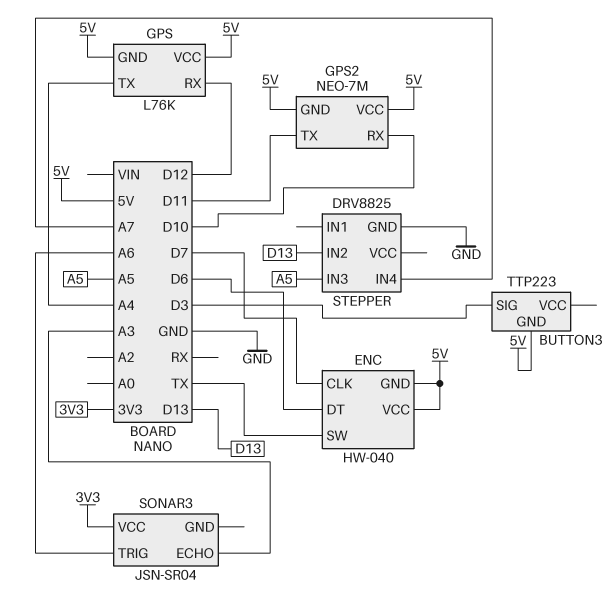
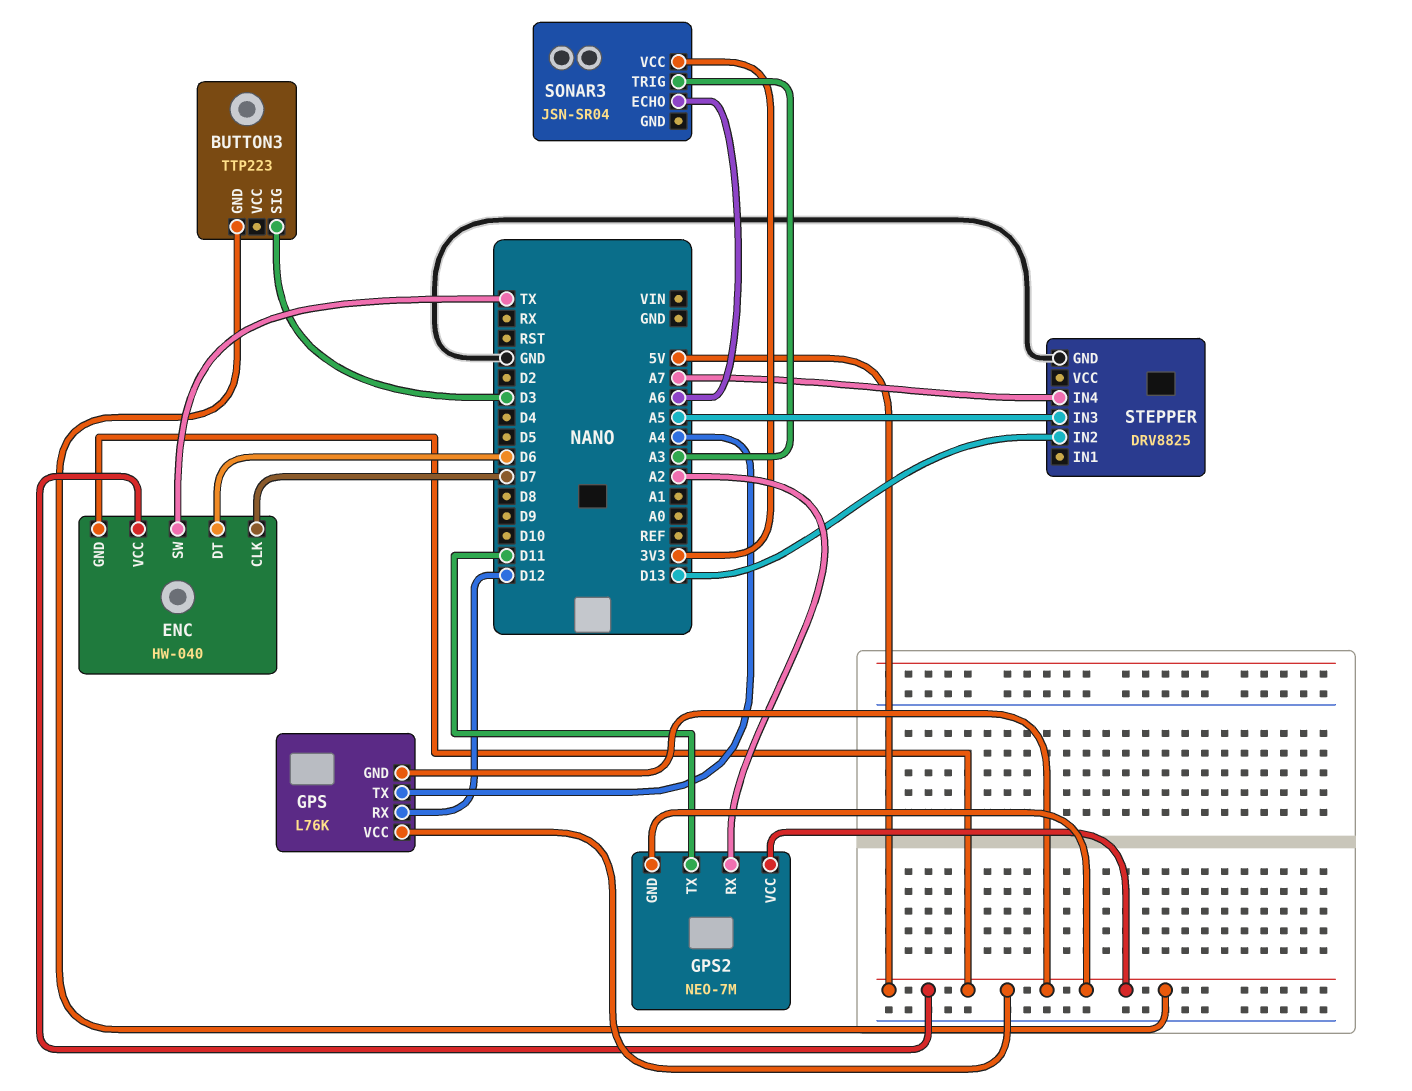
GPS2 pin RX: D10 -> A2
SONAR3 pin ECHO: A3 -> A6
SONAR3 pin TRIG: A6 -> A3

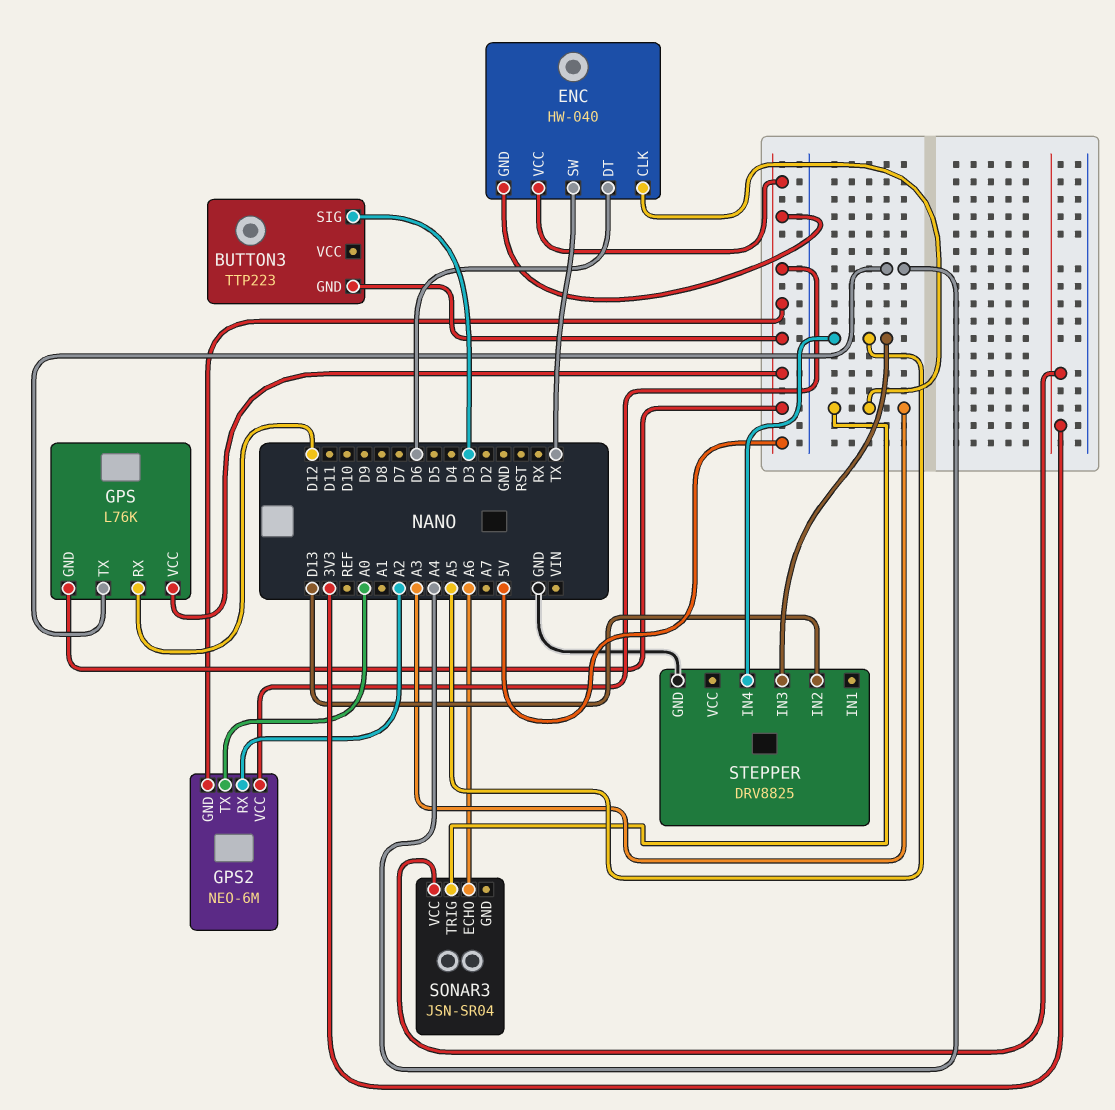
ENC pin CLK: D7 -> A3
GPS2: NEO-7M -> NEO-6M
GPS2 pin TX: D11 -> A0
STEPPER pin IN4: A7 -> A5

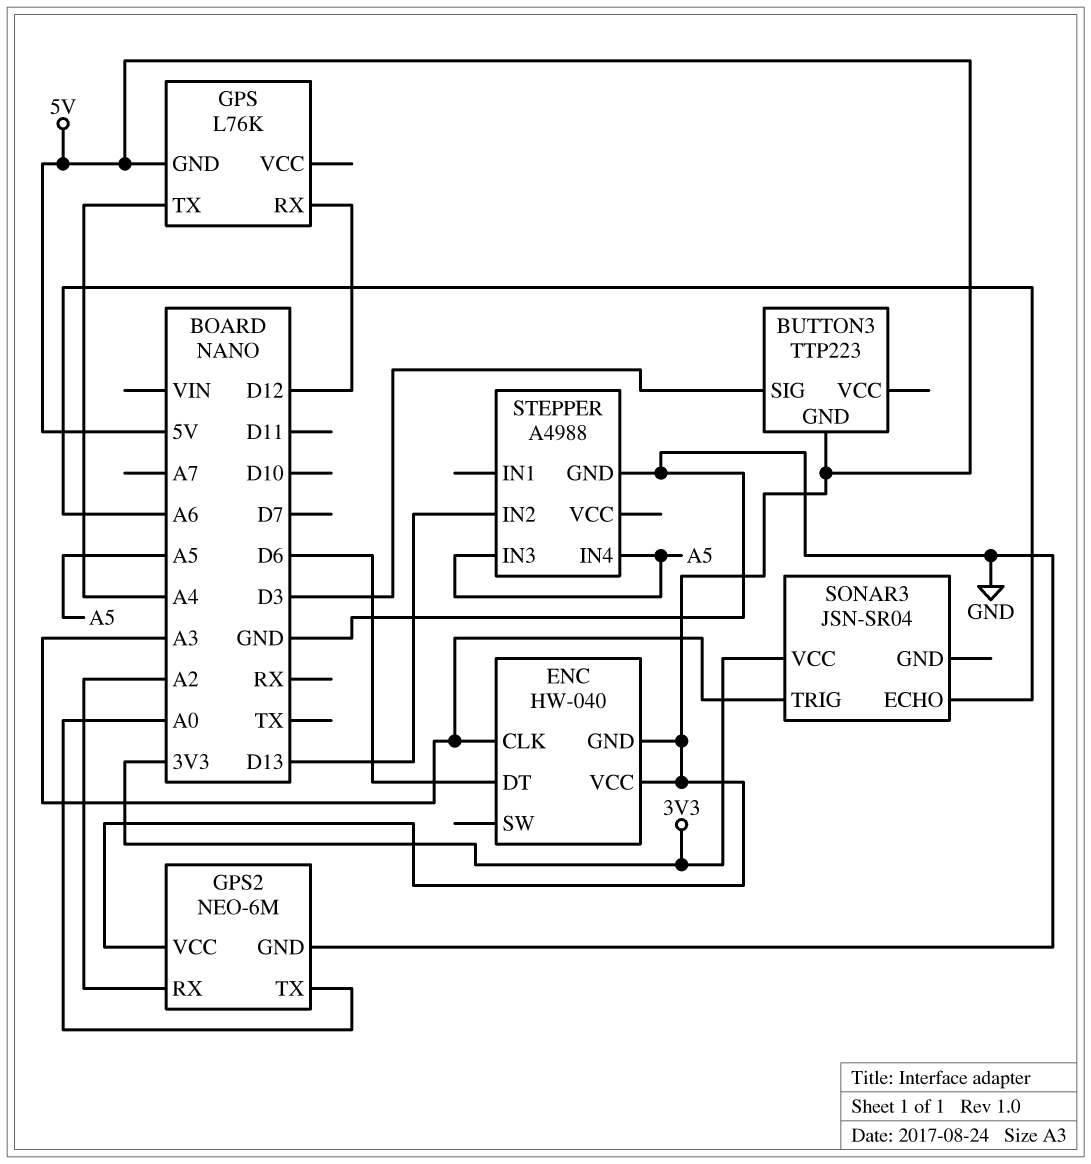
ENC pin SW: TX -> none
GPS pin VCC: 5V -> none
GPS2 pin GND: 5V -> GND
STEPPER: DRV8825 -> A4988

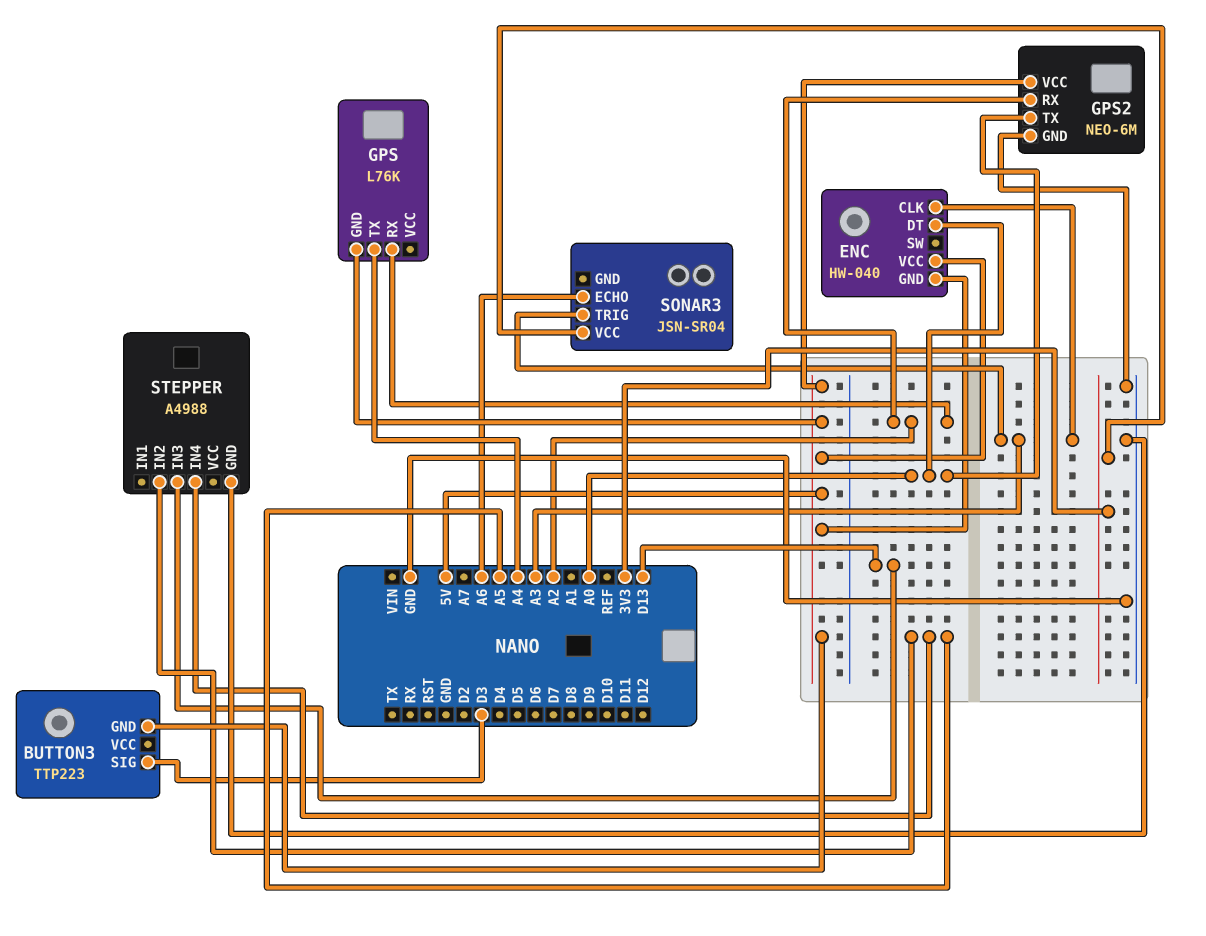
ENC pin DT: D6 -> A0
GPS pin RX: D12 -> A2
STEPPER pin IN2: D13 -> A5
STEPPER pin IN3: A5 -> D13

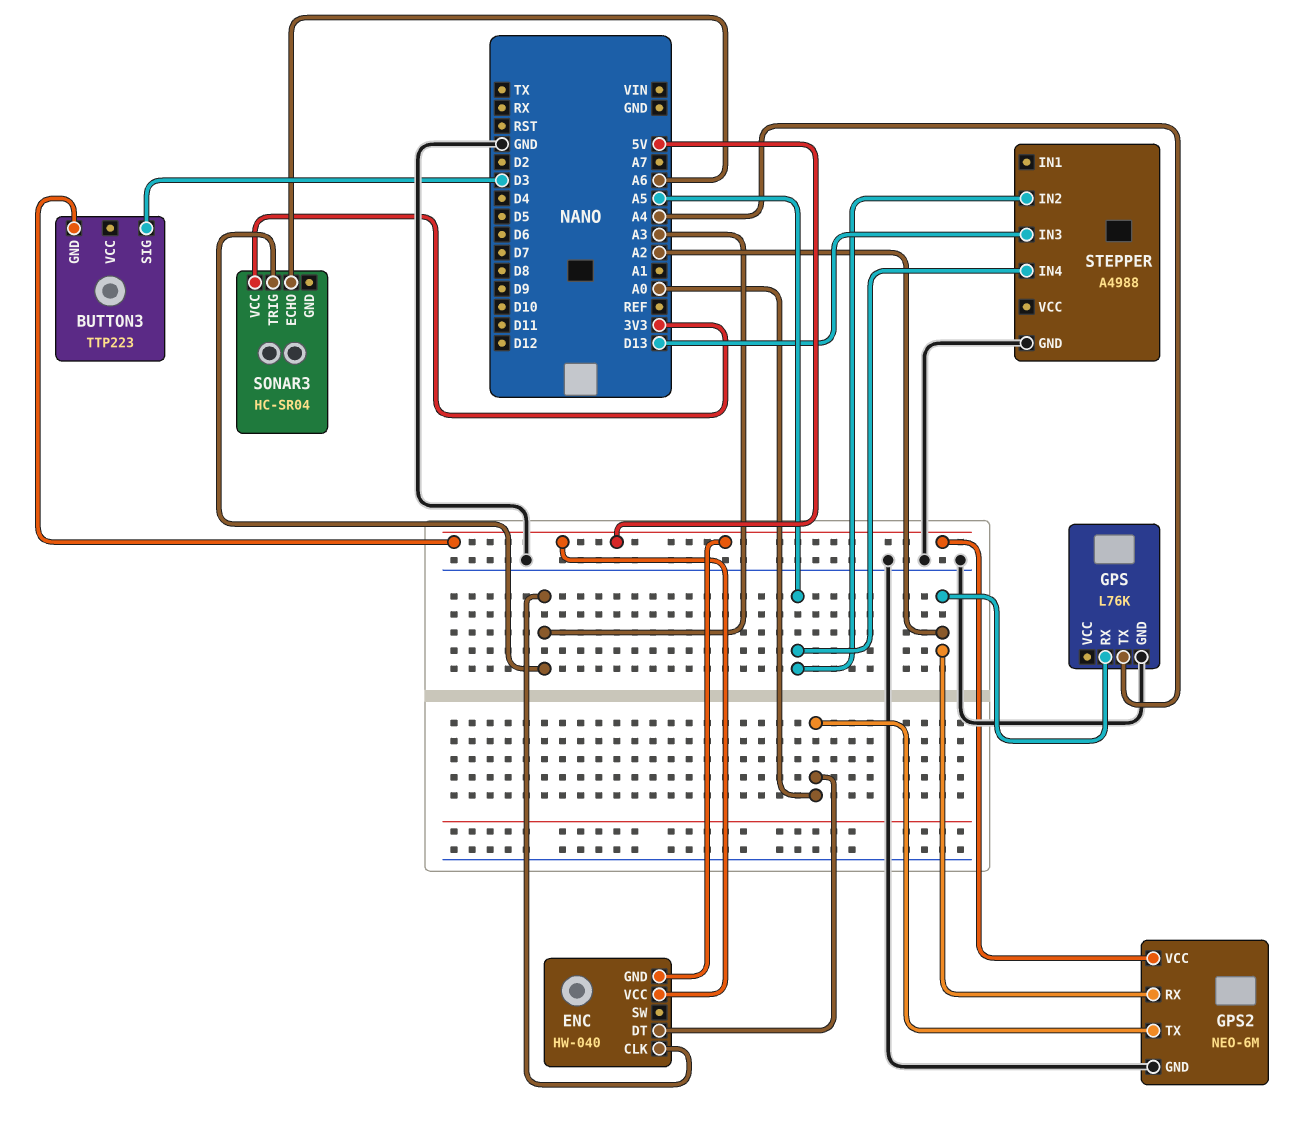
GPS pin GND: 5V -> GND
SONAR3: JSN-SR04 -> HC-SR04

